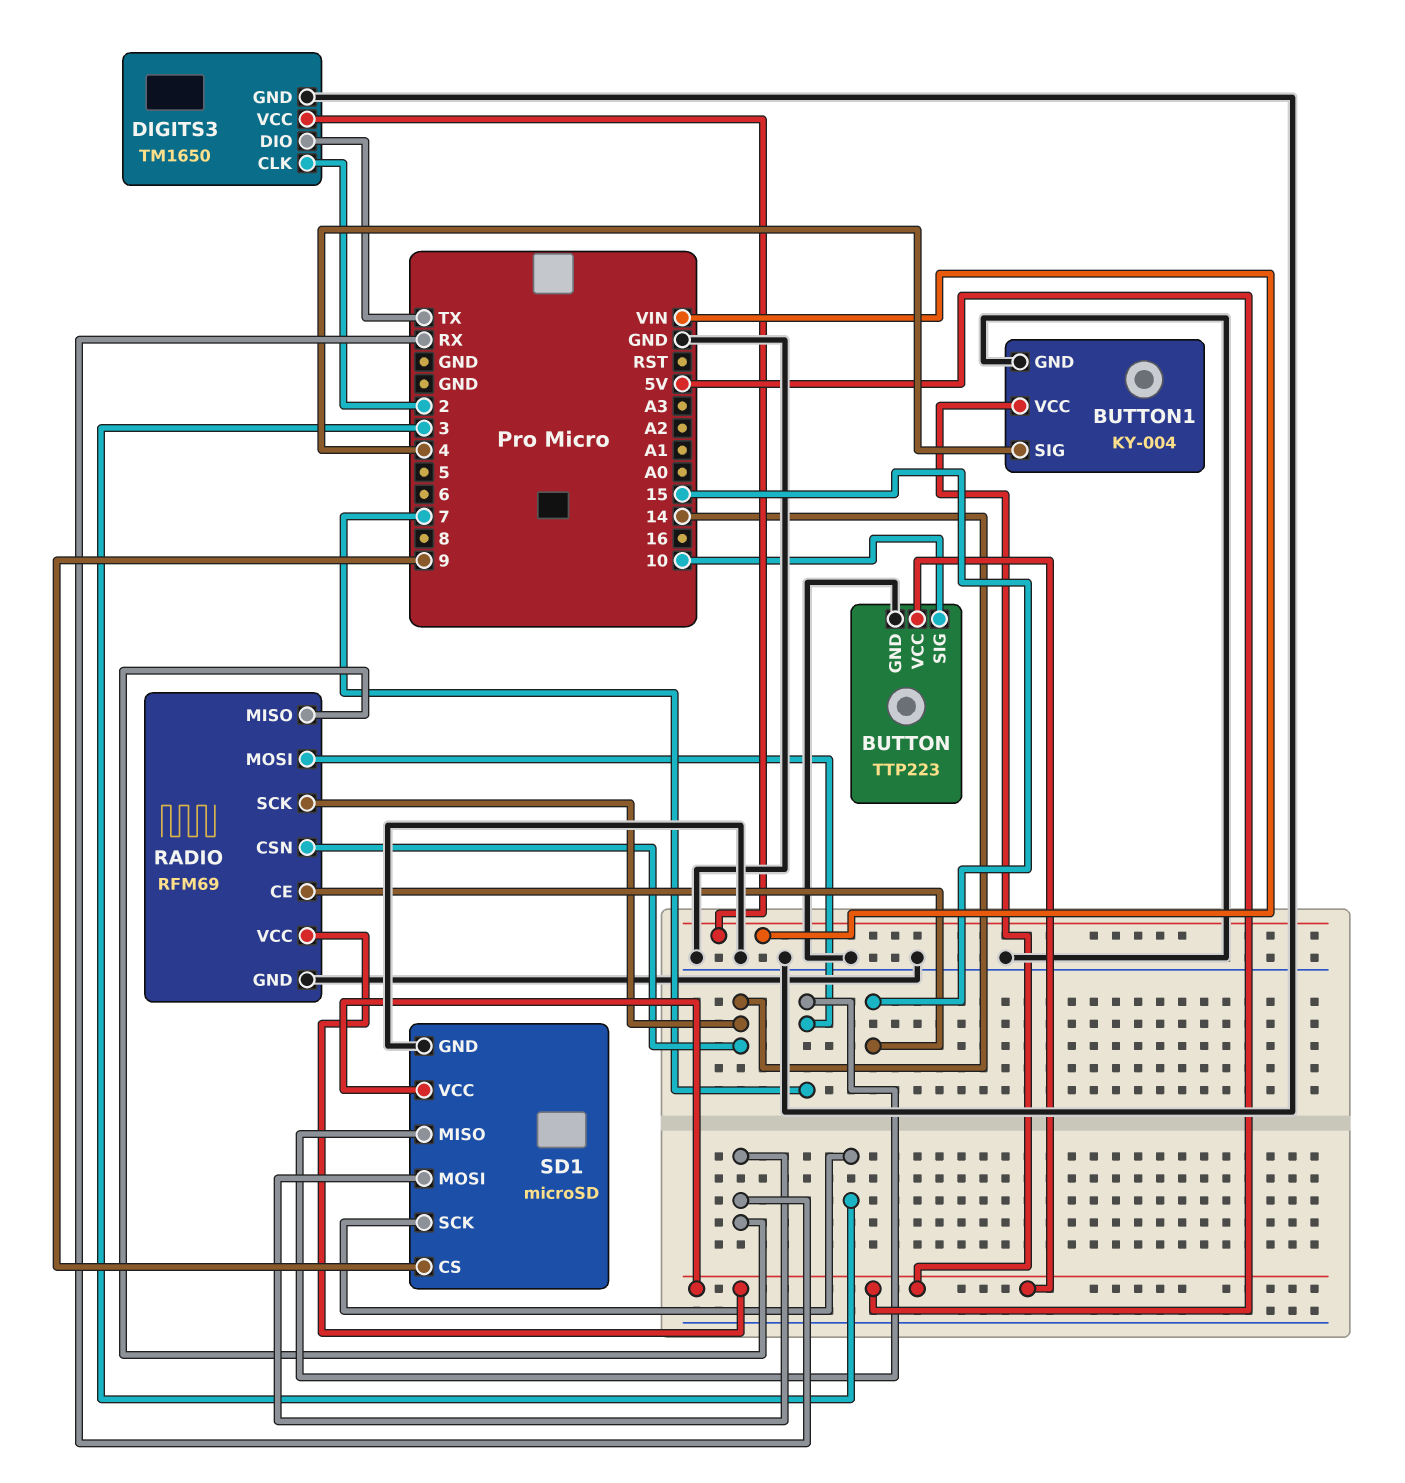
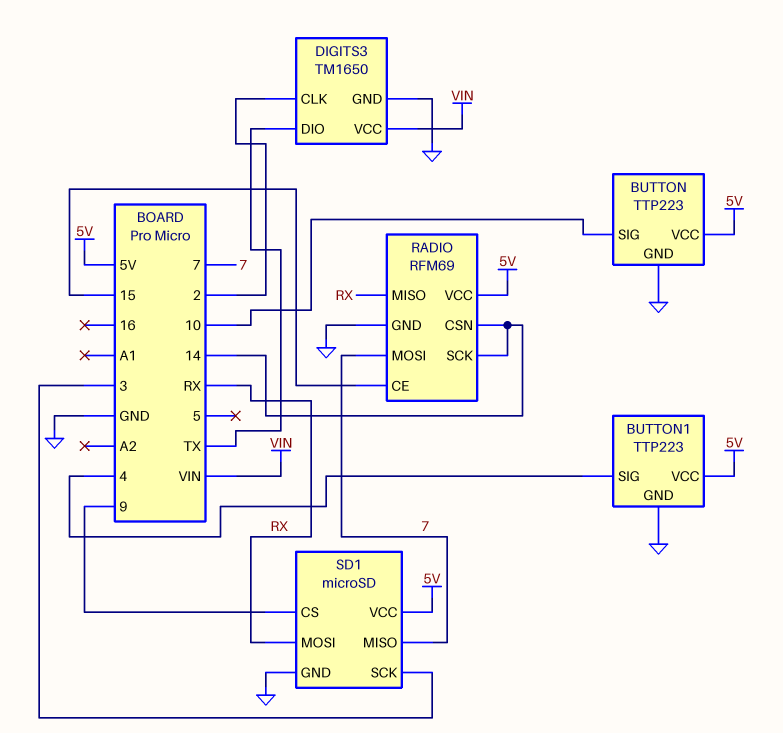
BUTTON1: KY-004 -> TTP223

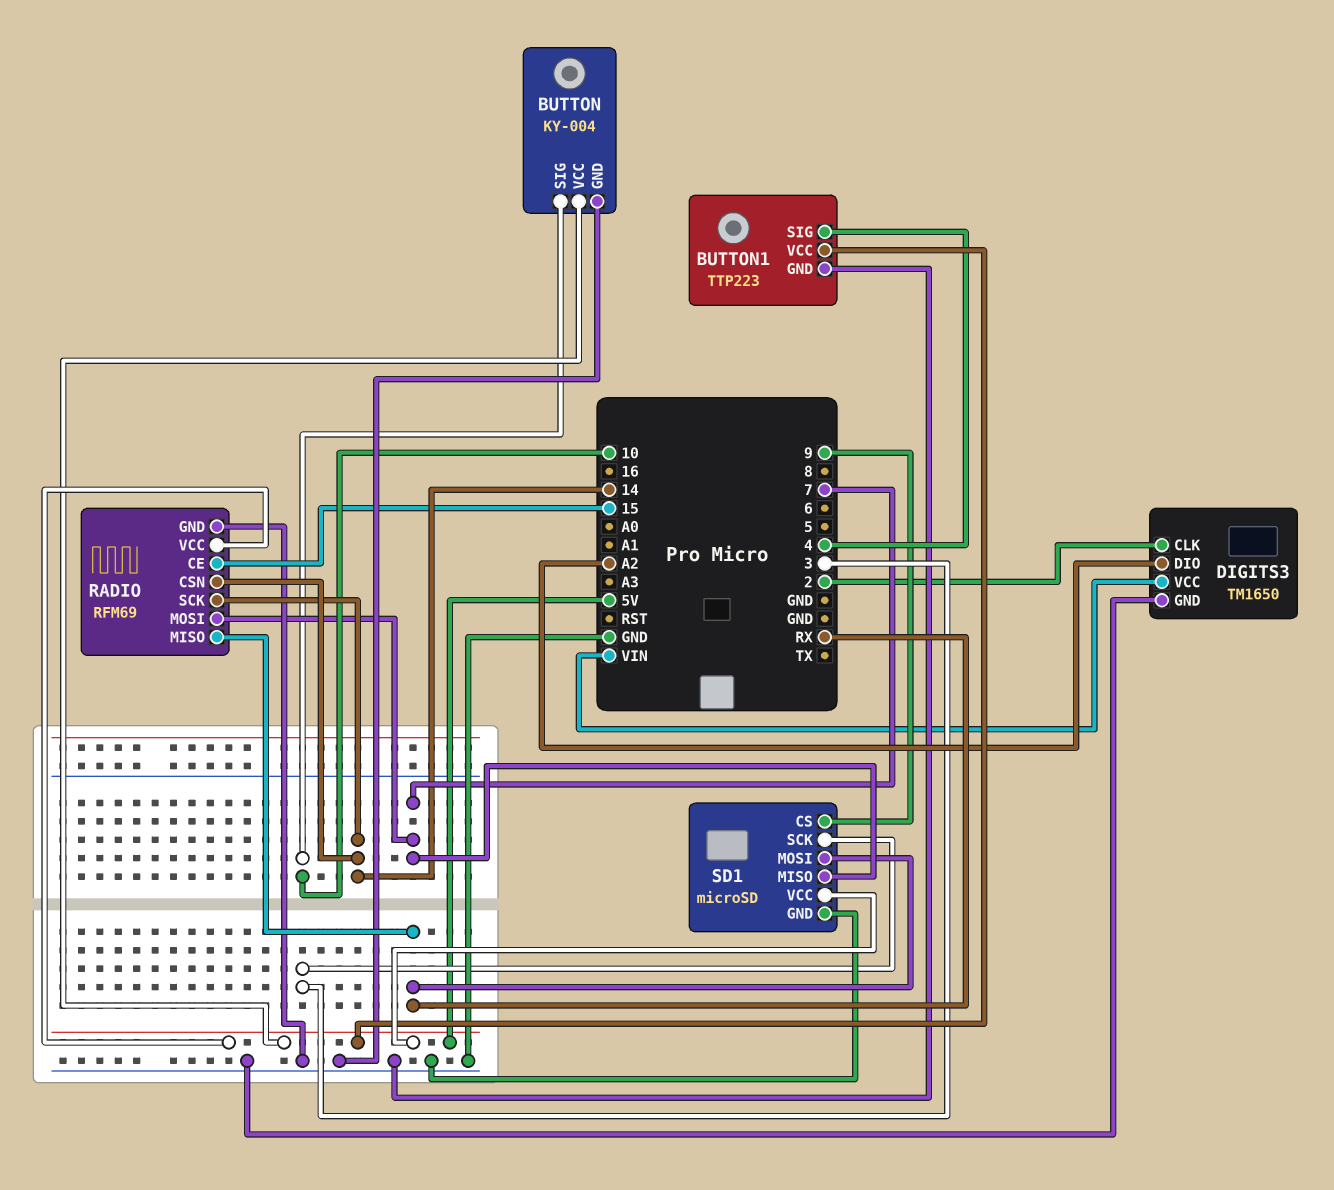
BUTTON: TTP223 -> KY-004
DIGITS3 pin DIO: TX -> A2

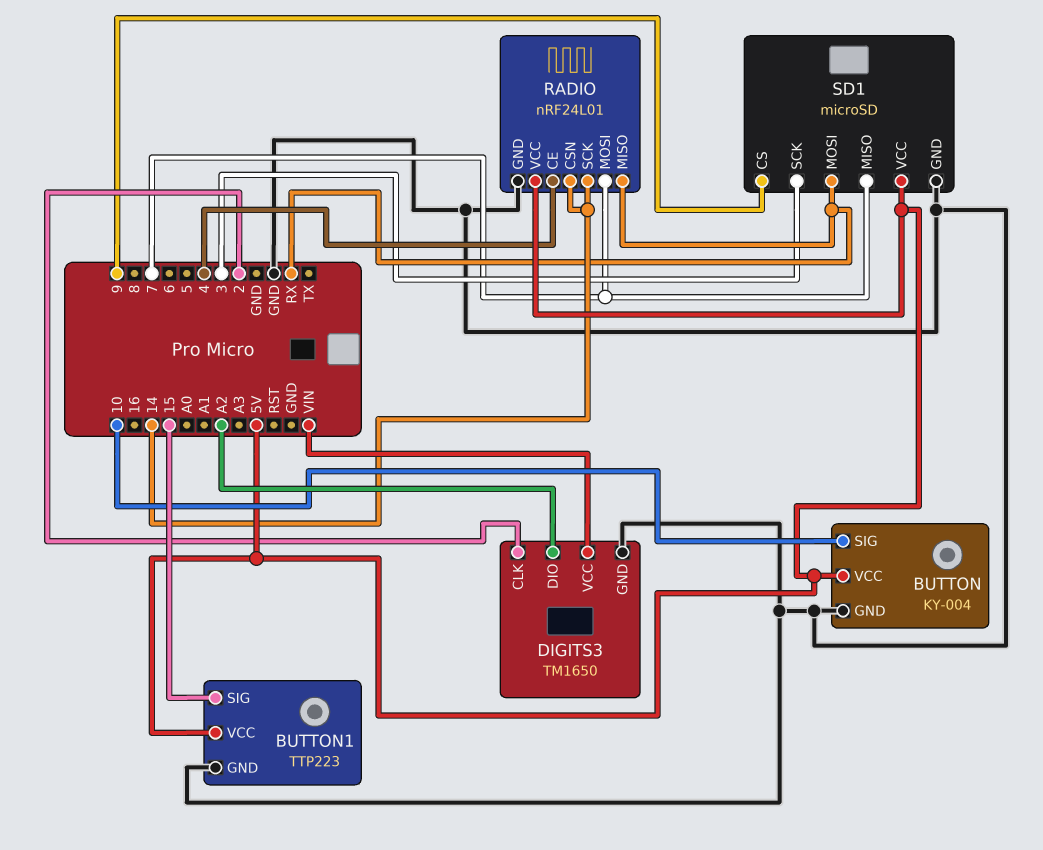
BUTTON1 pin SIG: 4 -> 15
RADIO: RFM69 -> nRF24L01
RADIO pin CE: 15 -> 4

